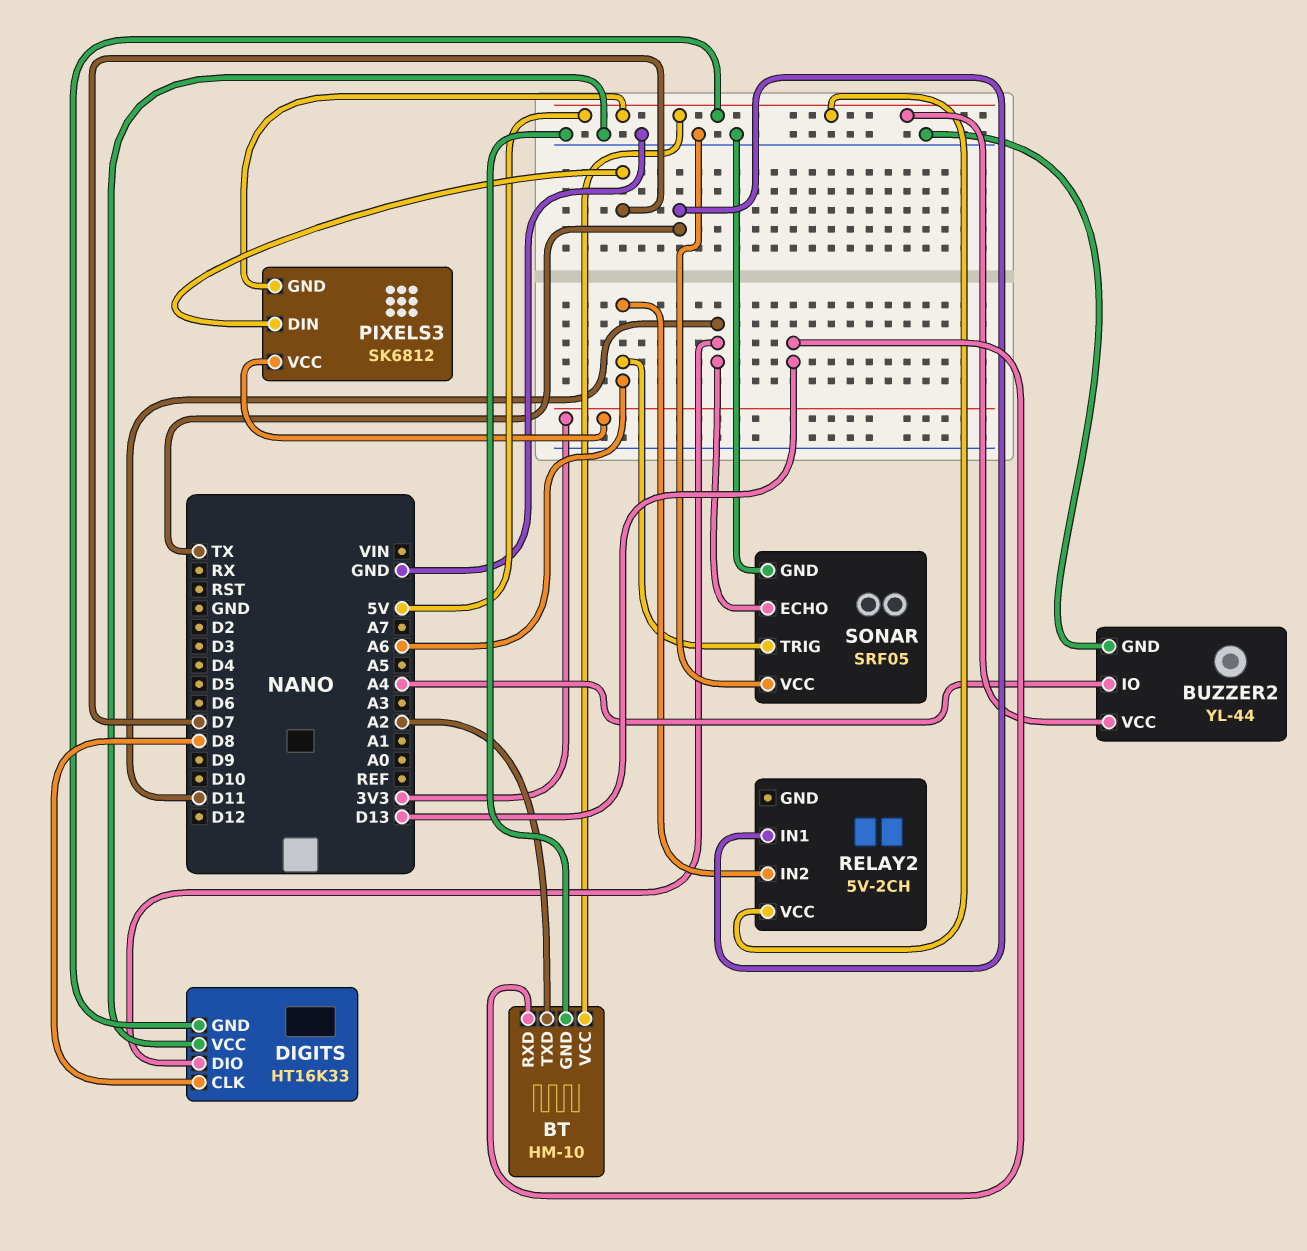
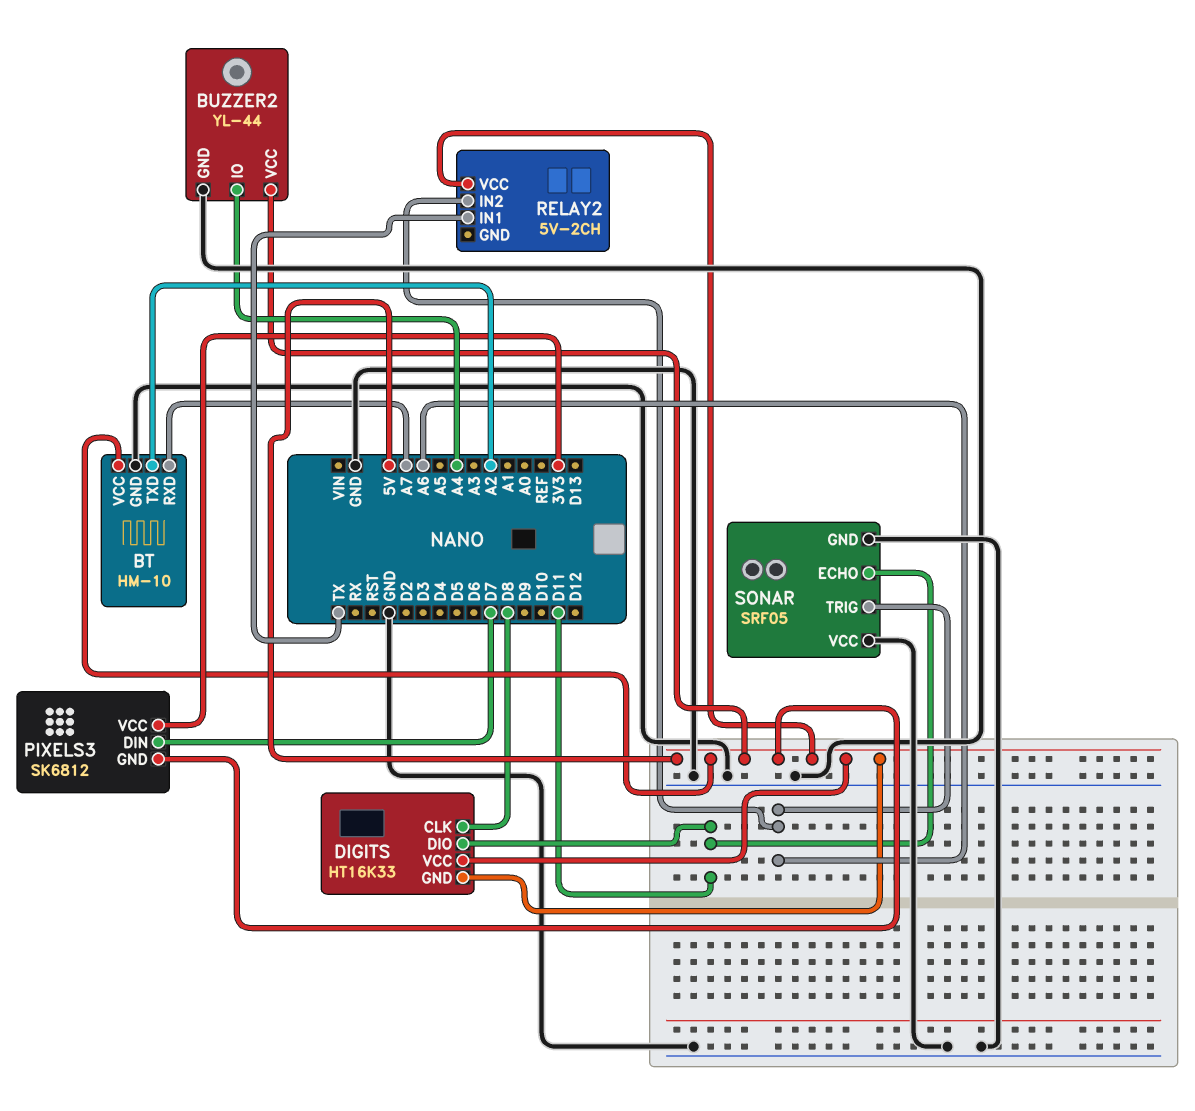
BT pin RXD: D13 -> A7
DIGITS pin VCC: GND -> 5V

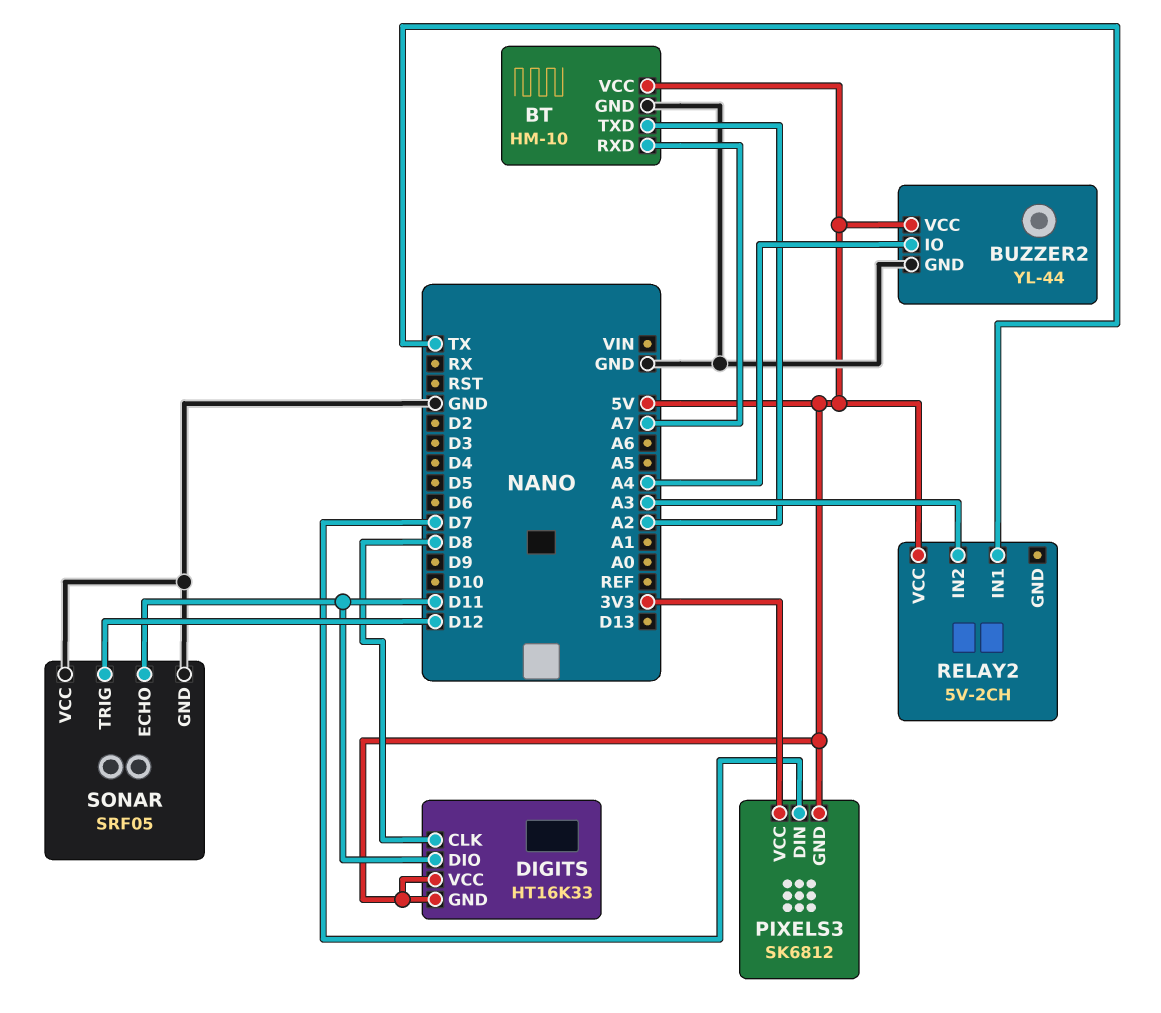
RELAY2 pin IN2: A6 -> A3
SONAR pin TRIG: A6 -> D12

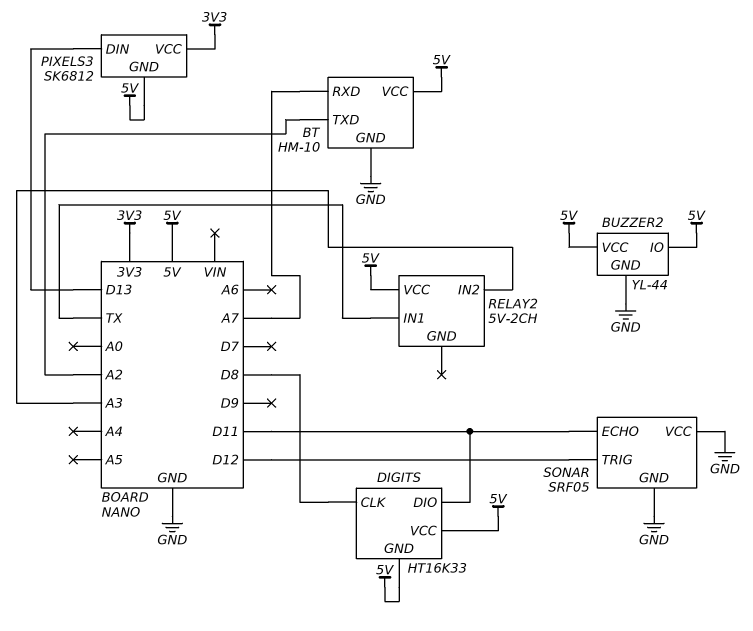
BUZZER2 pin IO: A4 -> 5V
PIXELS3 pin DIN: D7 -> D13

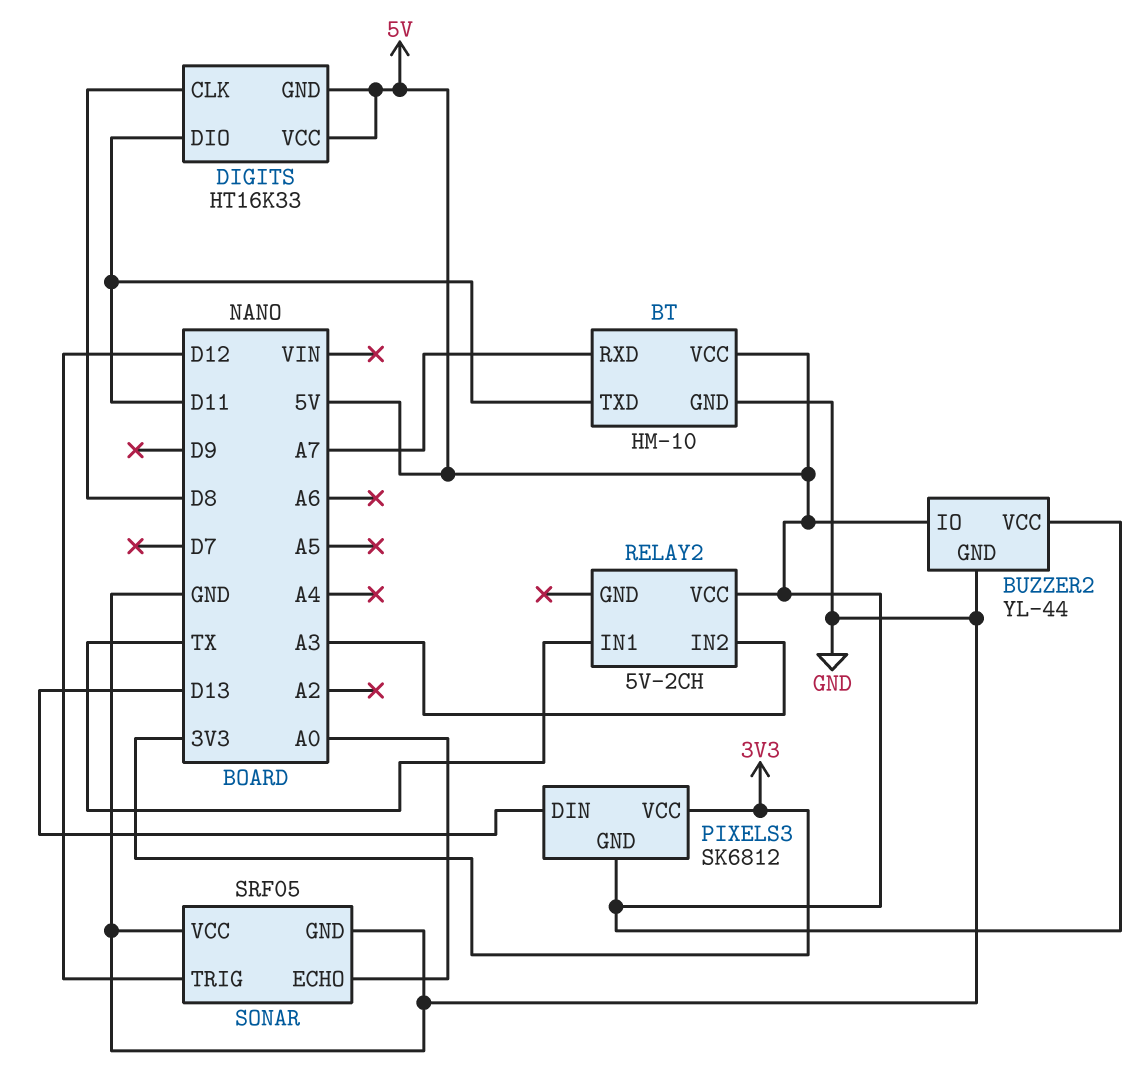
BT pin TXD: A2 -> D11
SONAR pin ECHO: D11 -> A0

